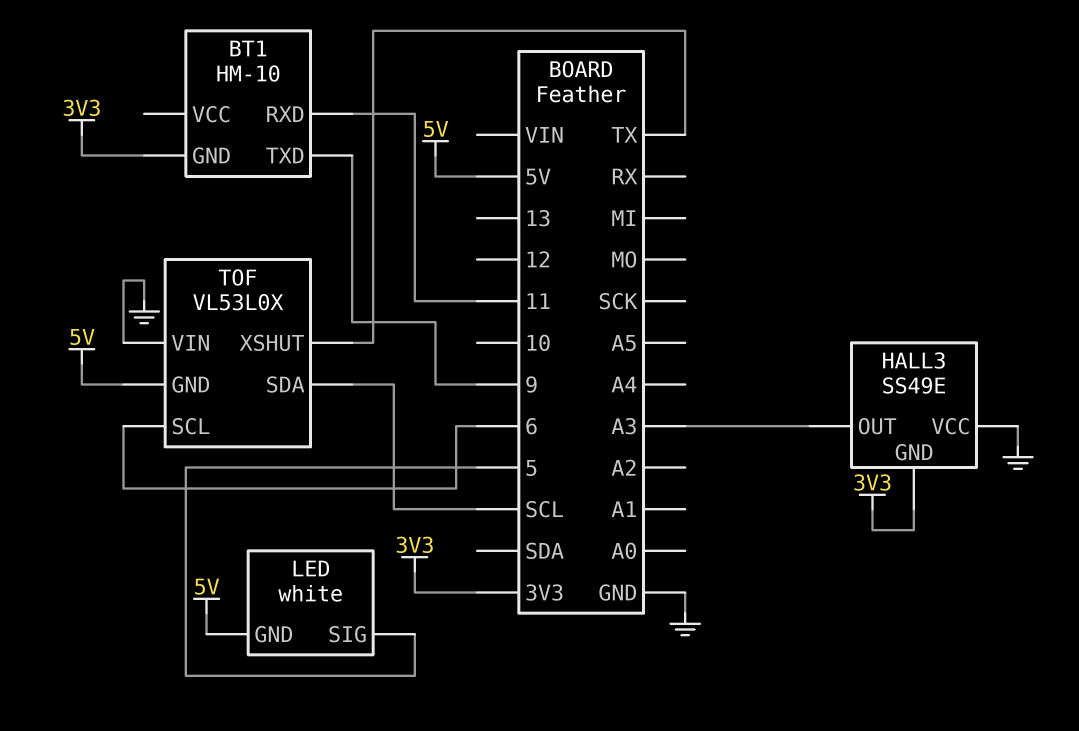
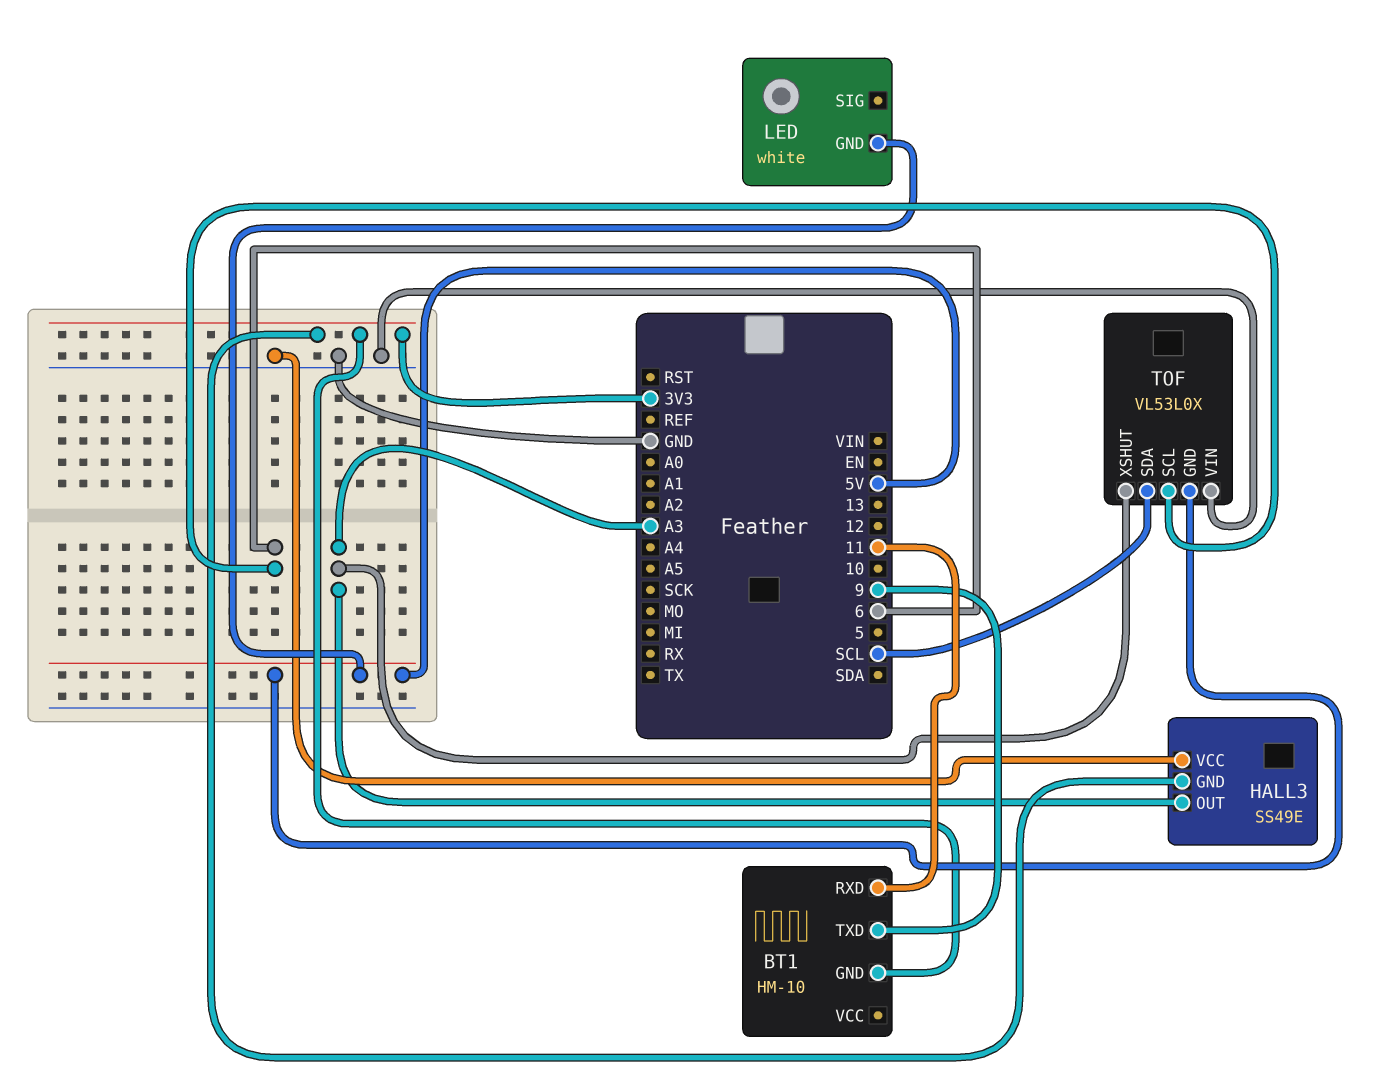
LED pin SIG: 5 -> none
TOF pin XSHUT: TX -> A3

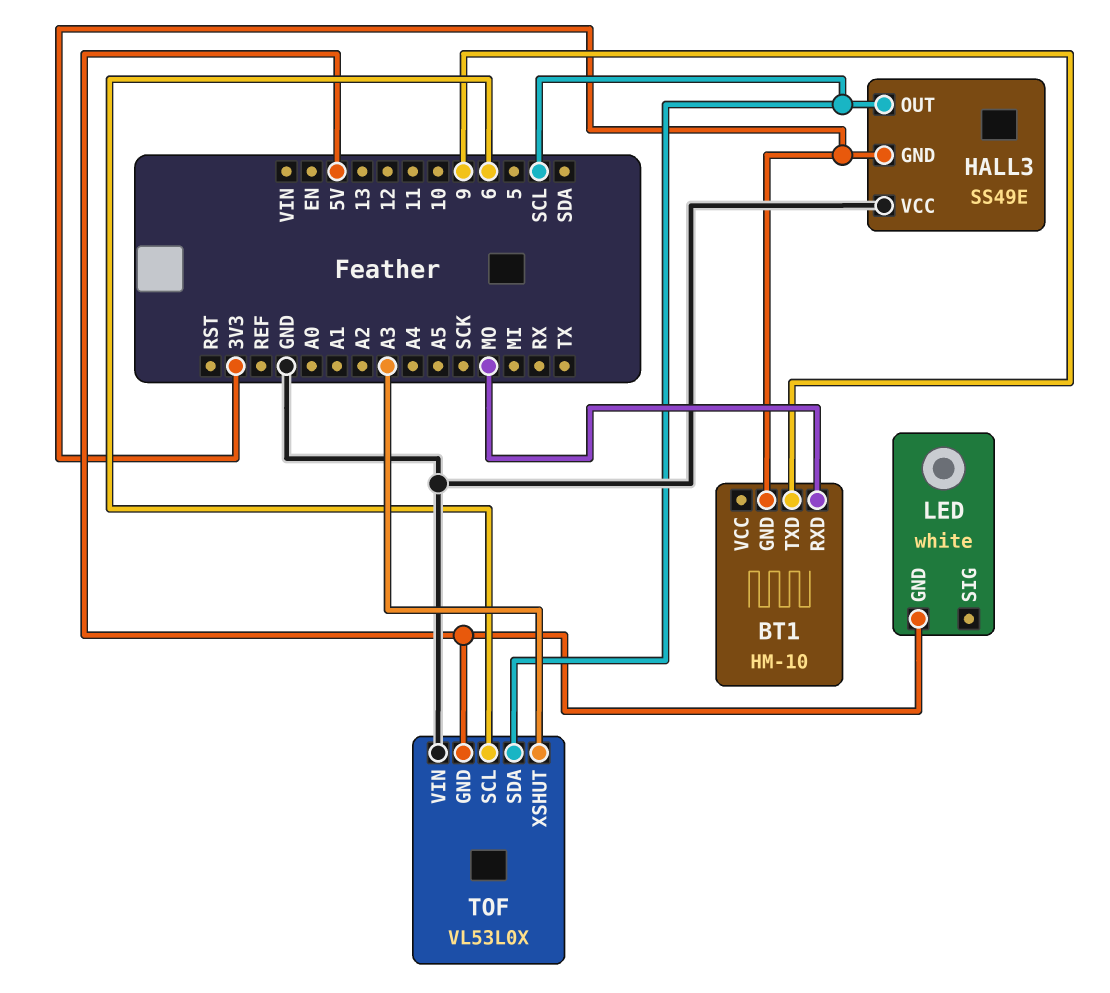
BT1 pin RXD: 11 -> MO
HALL3 pin OUT: A3 -> SCL

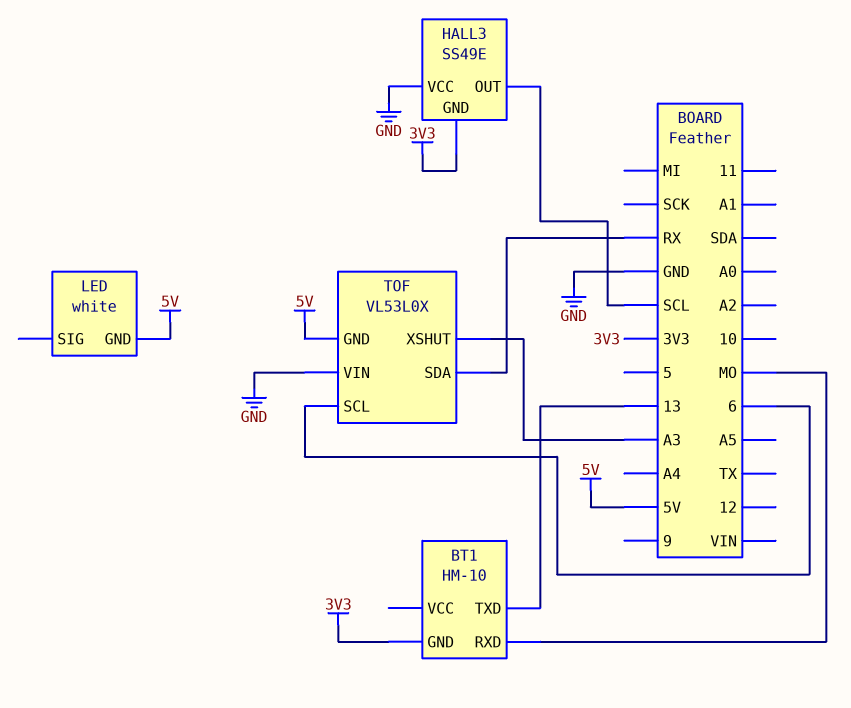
BT1 pin TXD: 9 -> 13
TOF pin SDA: SCL -> RX

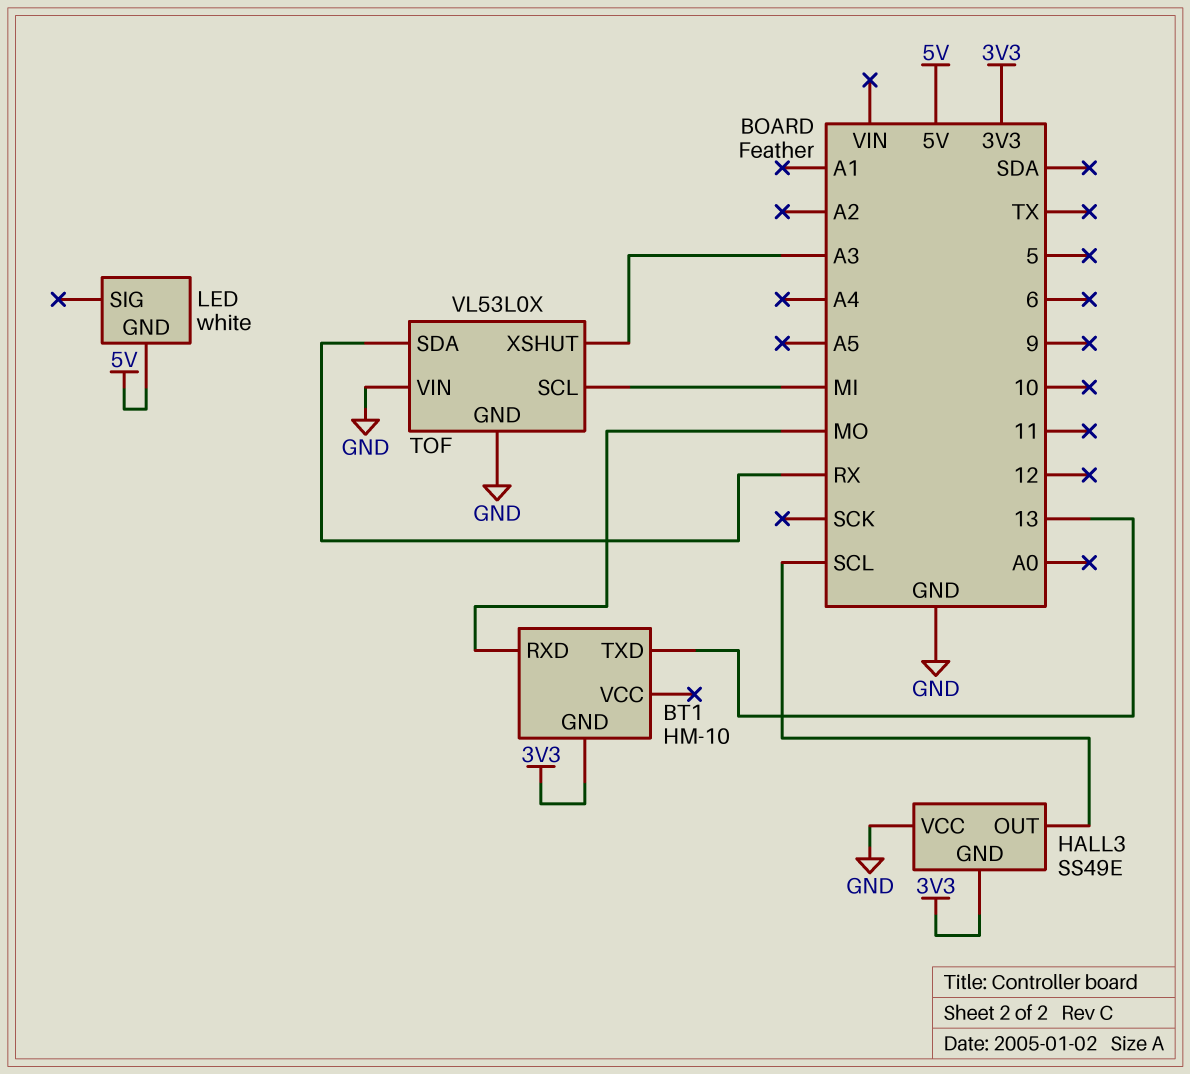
TOF pin GND: 5V -> GND
TOF pin SCL: 6 -> MI

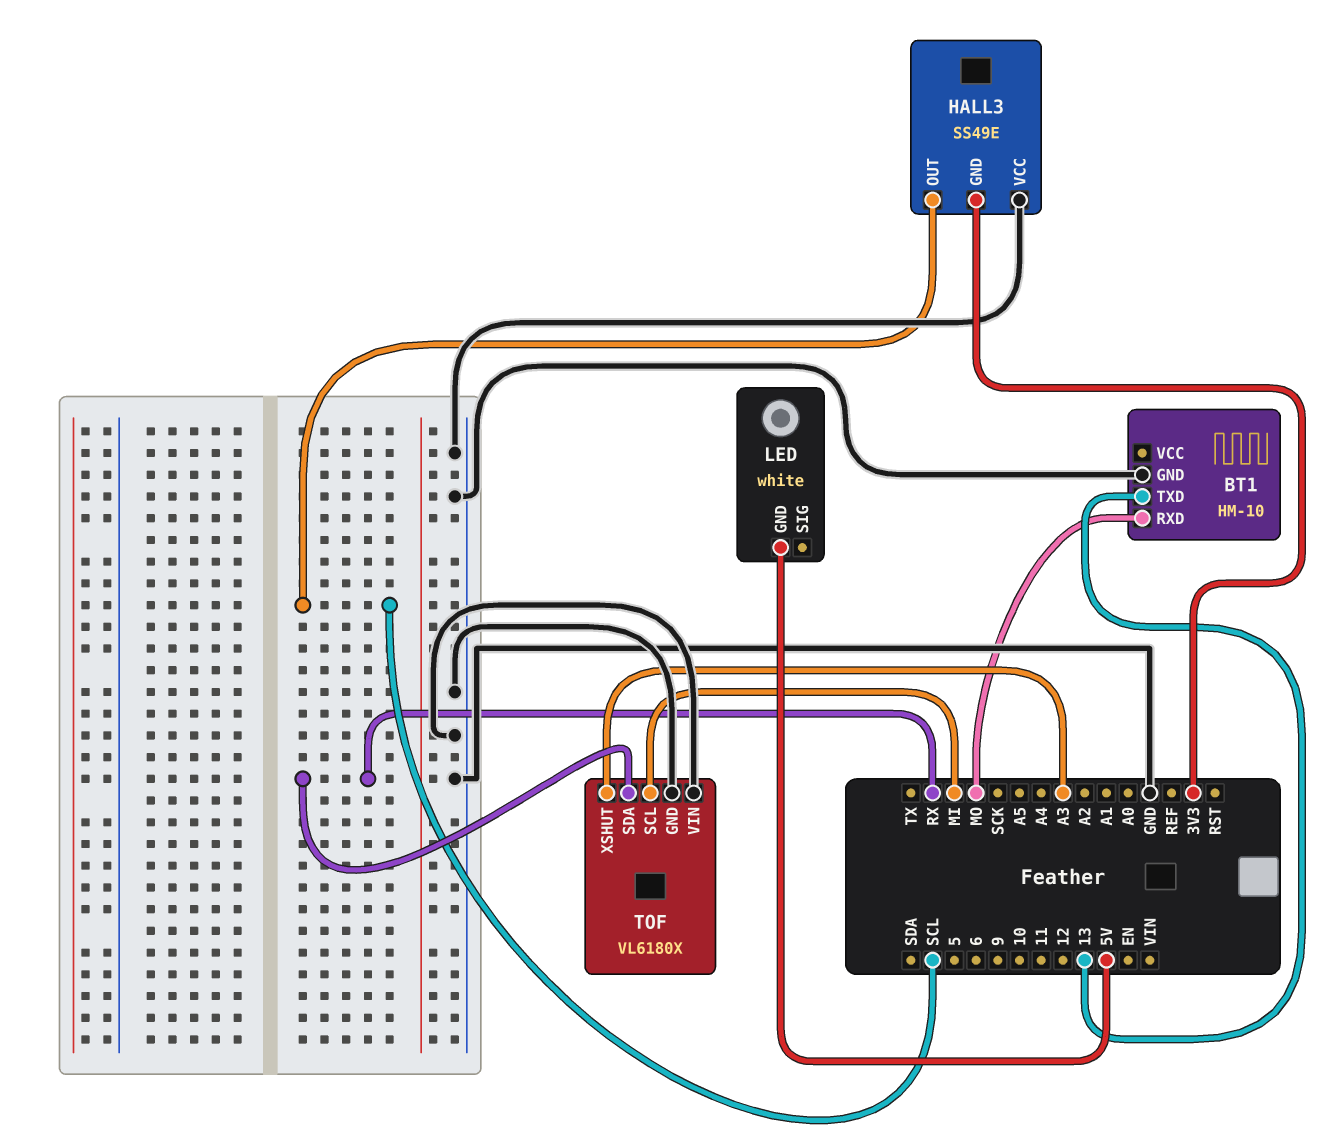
BT1 pin GND: 3V3 -> GND
TOF: VL53L0X -> VL6180X

